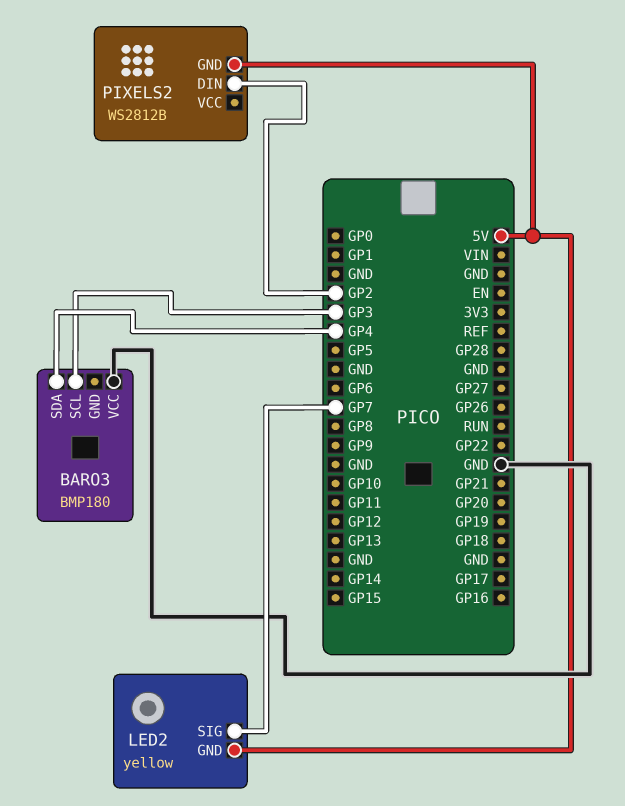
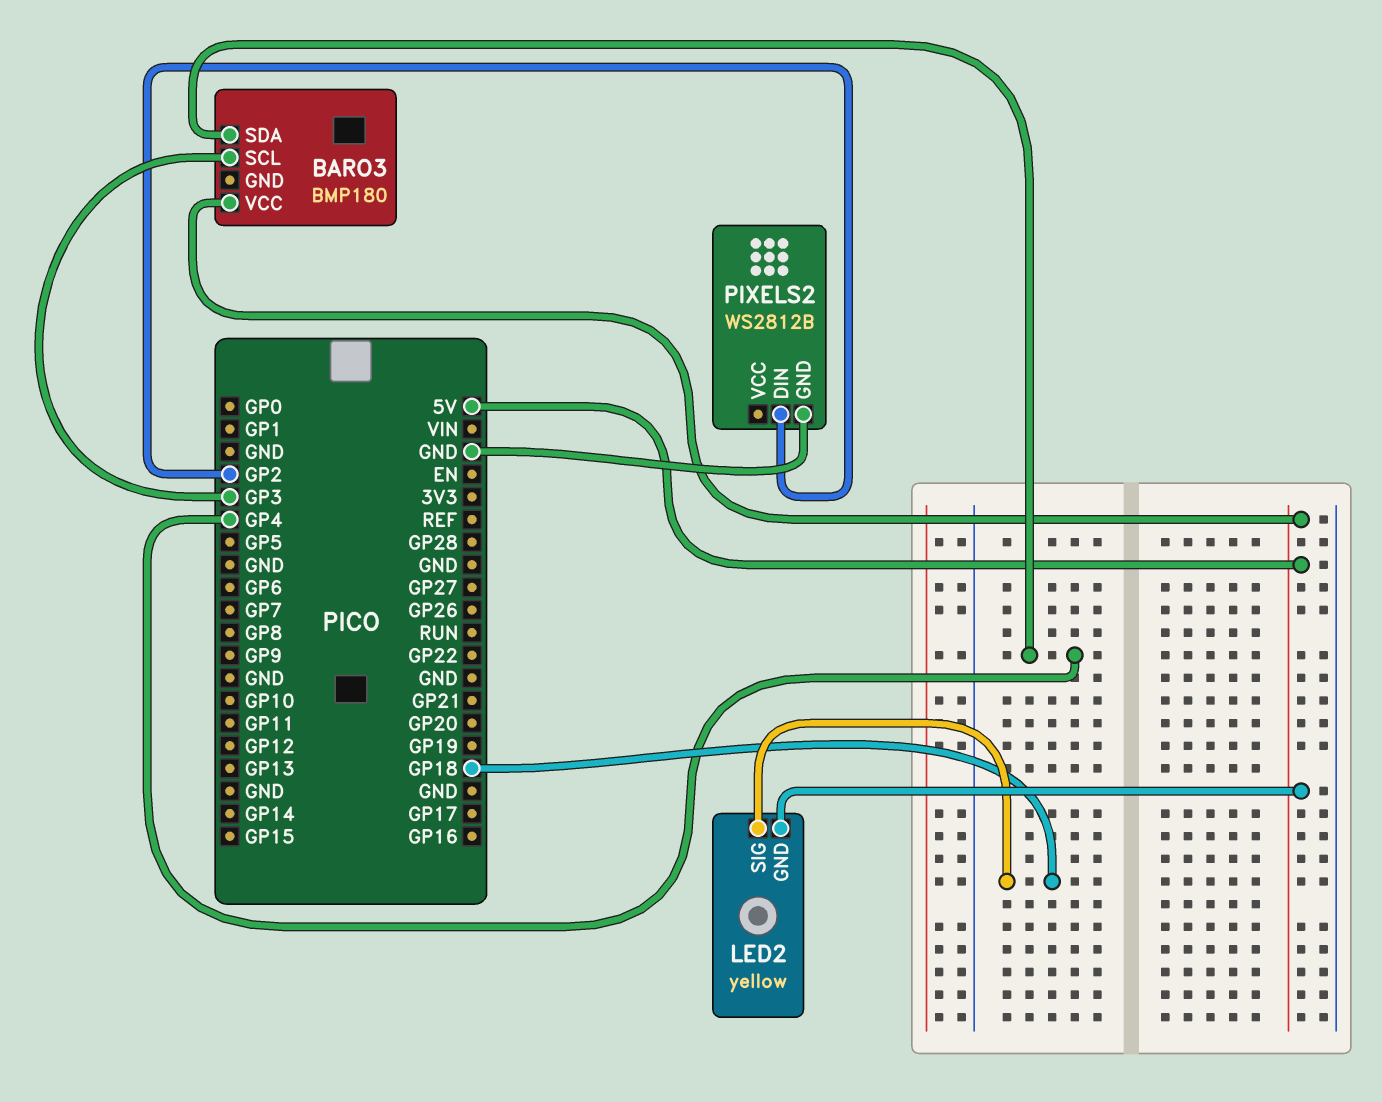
BARO3 pin VCC: GND -> 5V
LED2 pin SIG: GP7 -> GP18
PIXELS2 pin GND: 5V -> GND

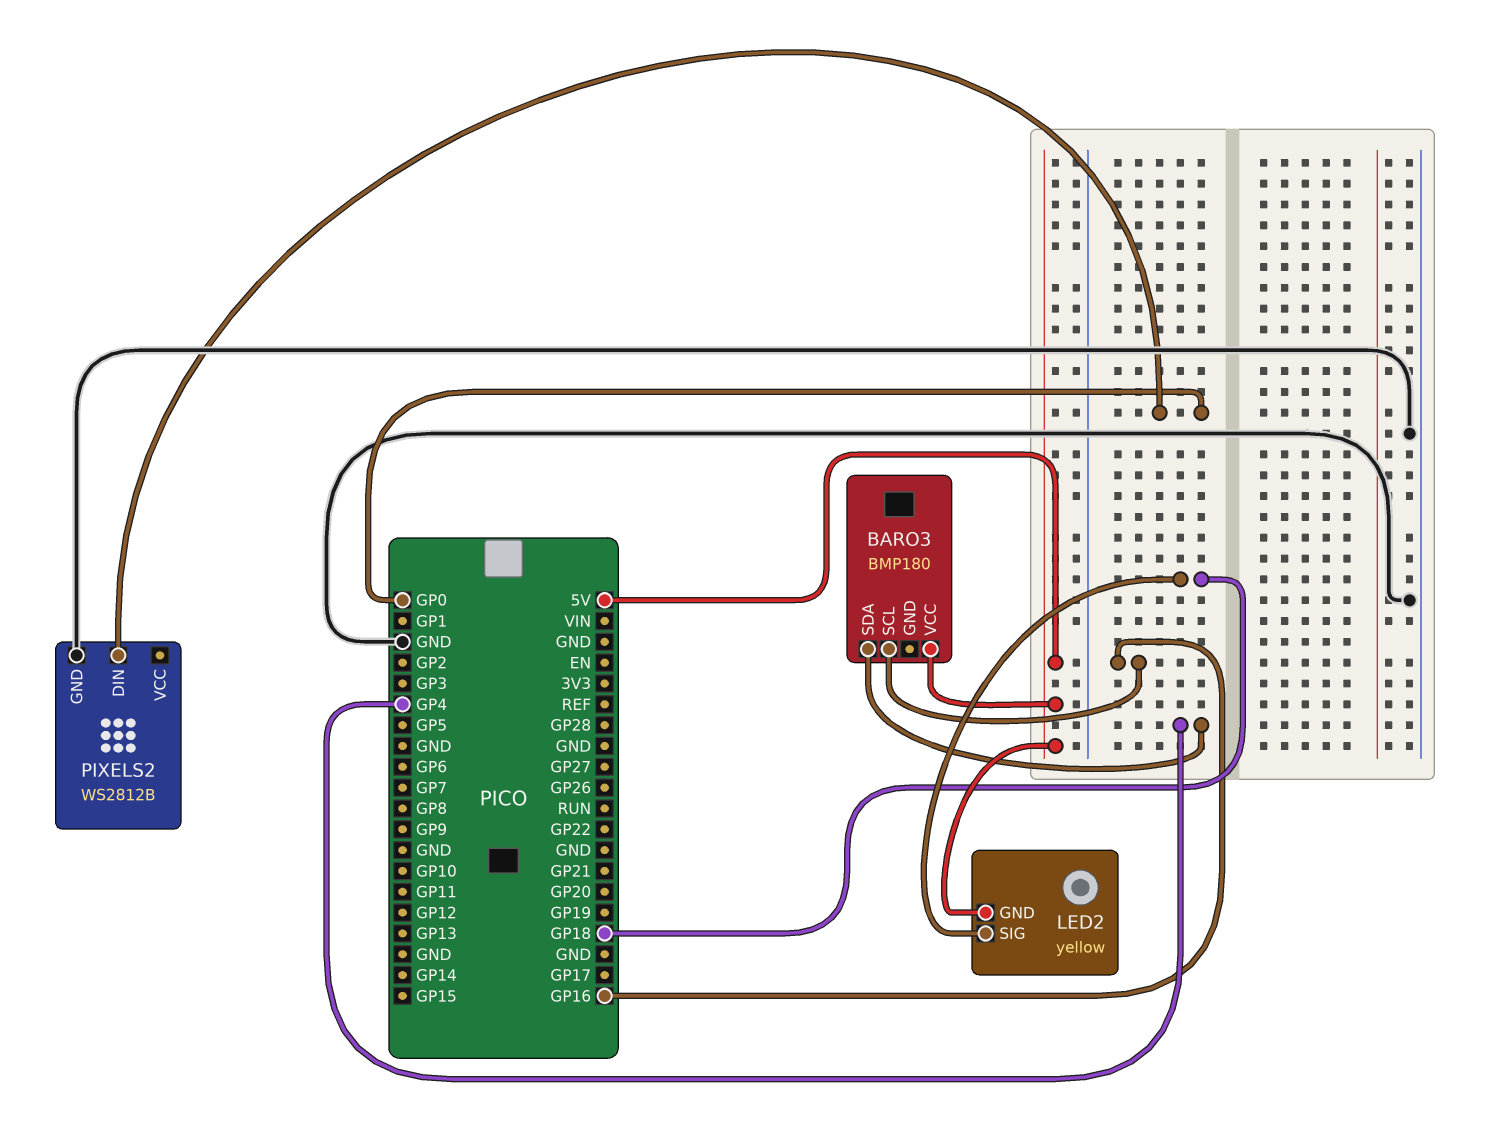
BARO3 pin SCL: GP3 -> GP16
PIXELS2 pin DIN: GP2 -> GP0

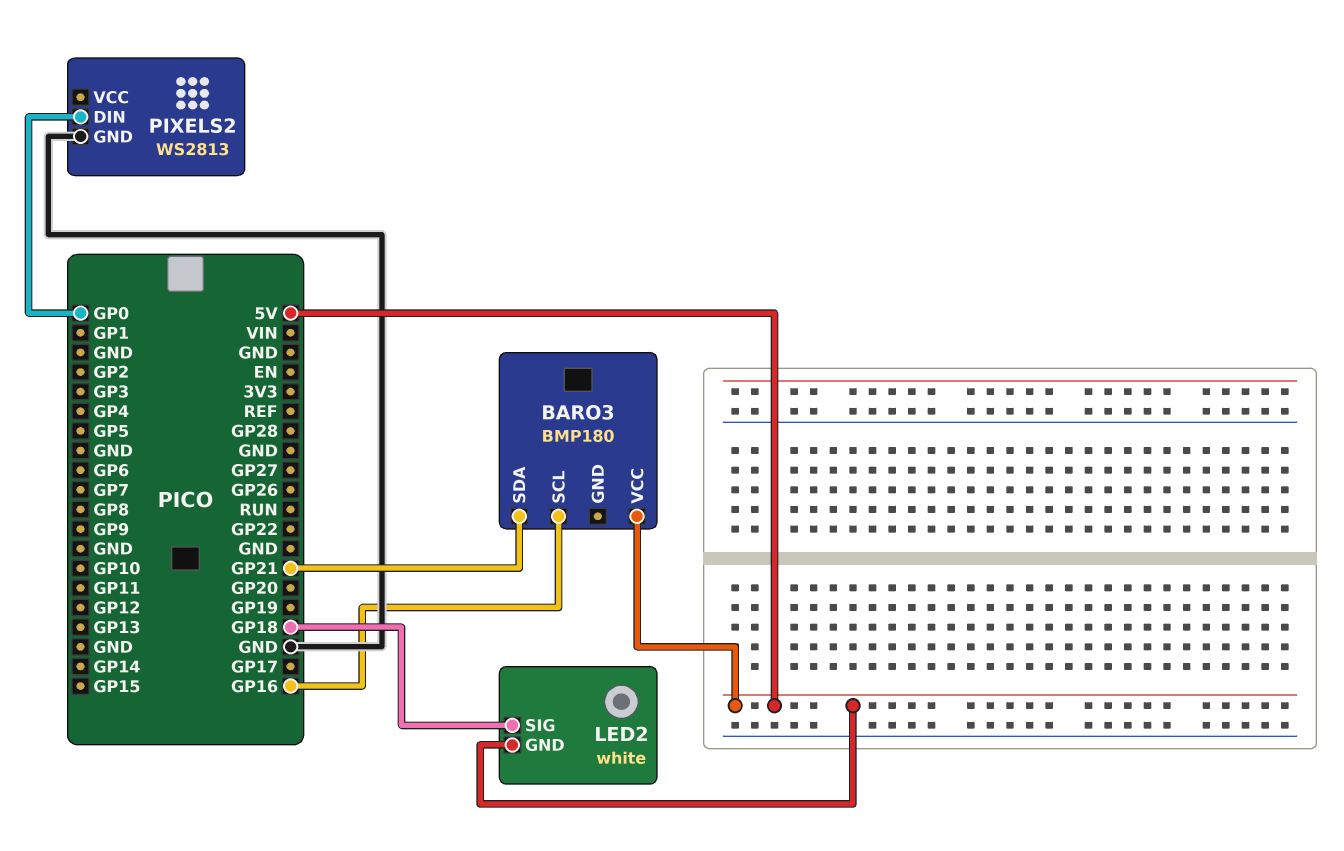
BARO3 pin SDA: GP4 -> GP21
LED2: yellow -> white
PIXELS2: WS2812B -> WS2813

